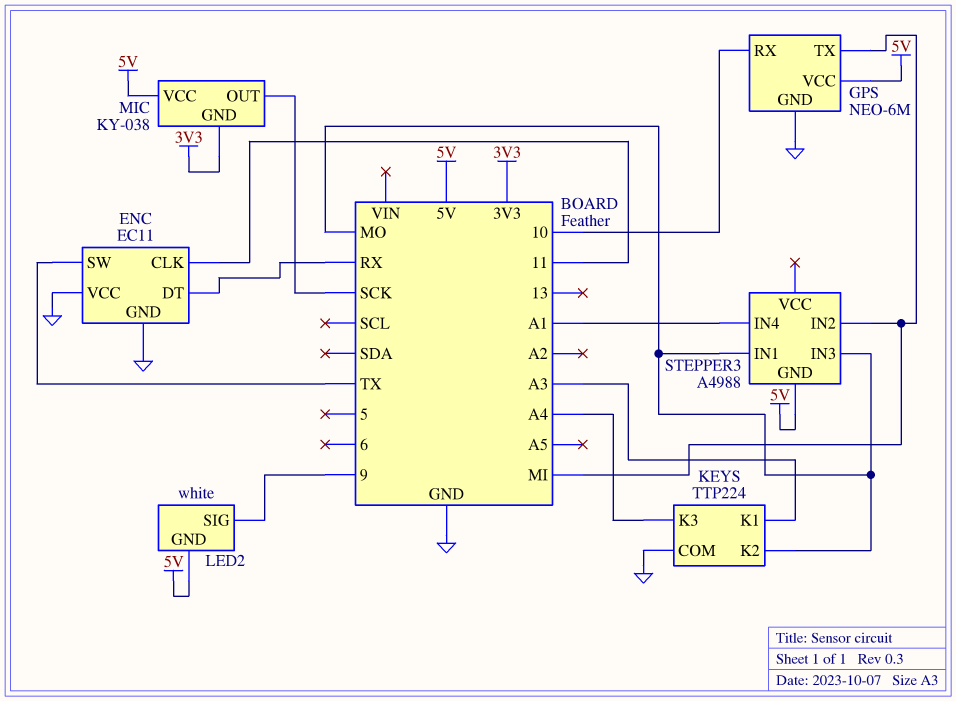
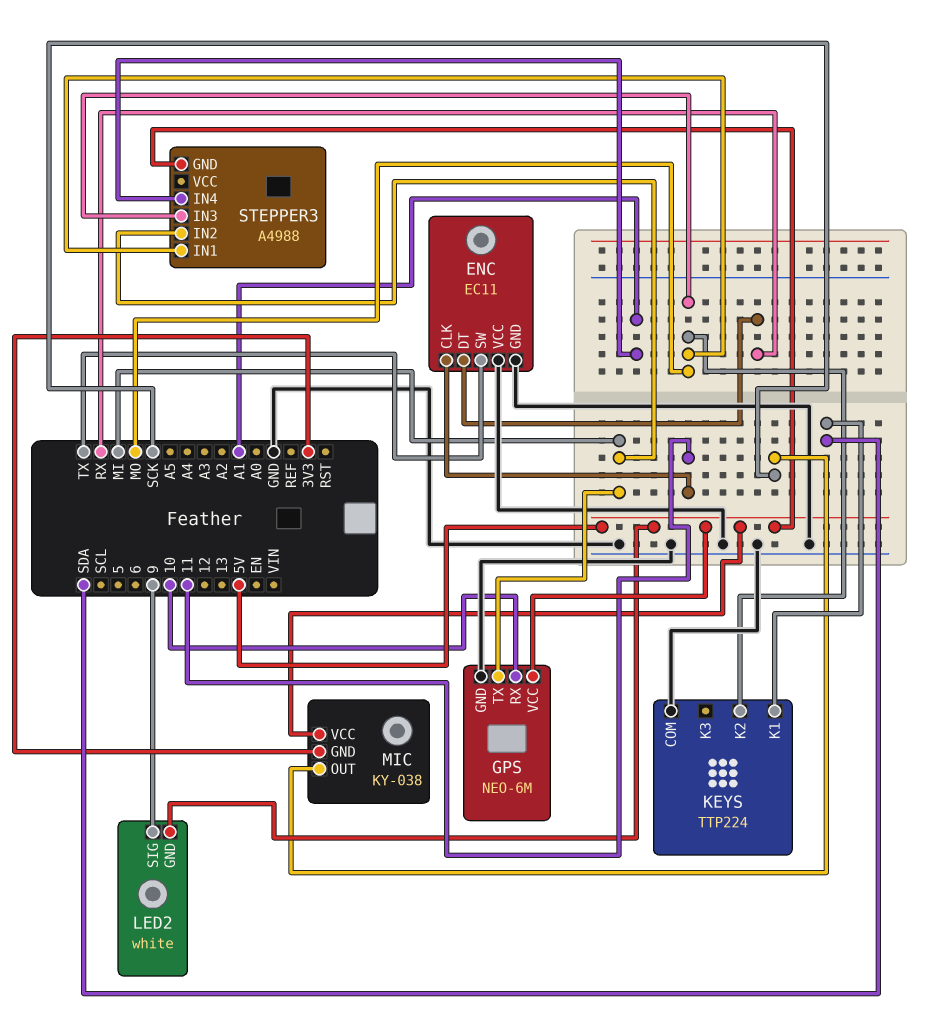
KEYS pin K1: A3 -> SDA
KEYS pin K3: A4 -> none

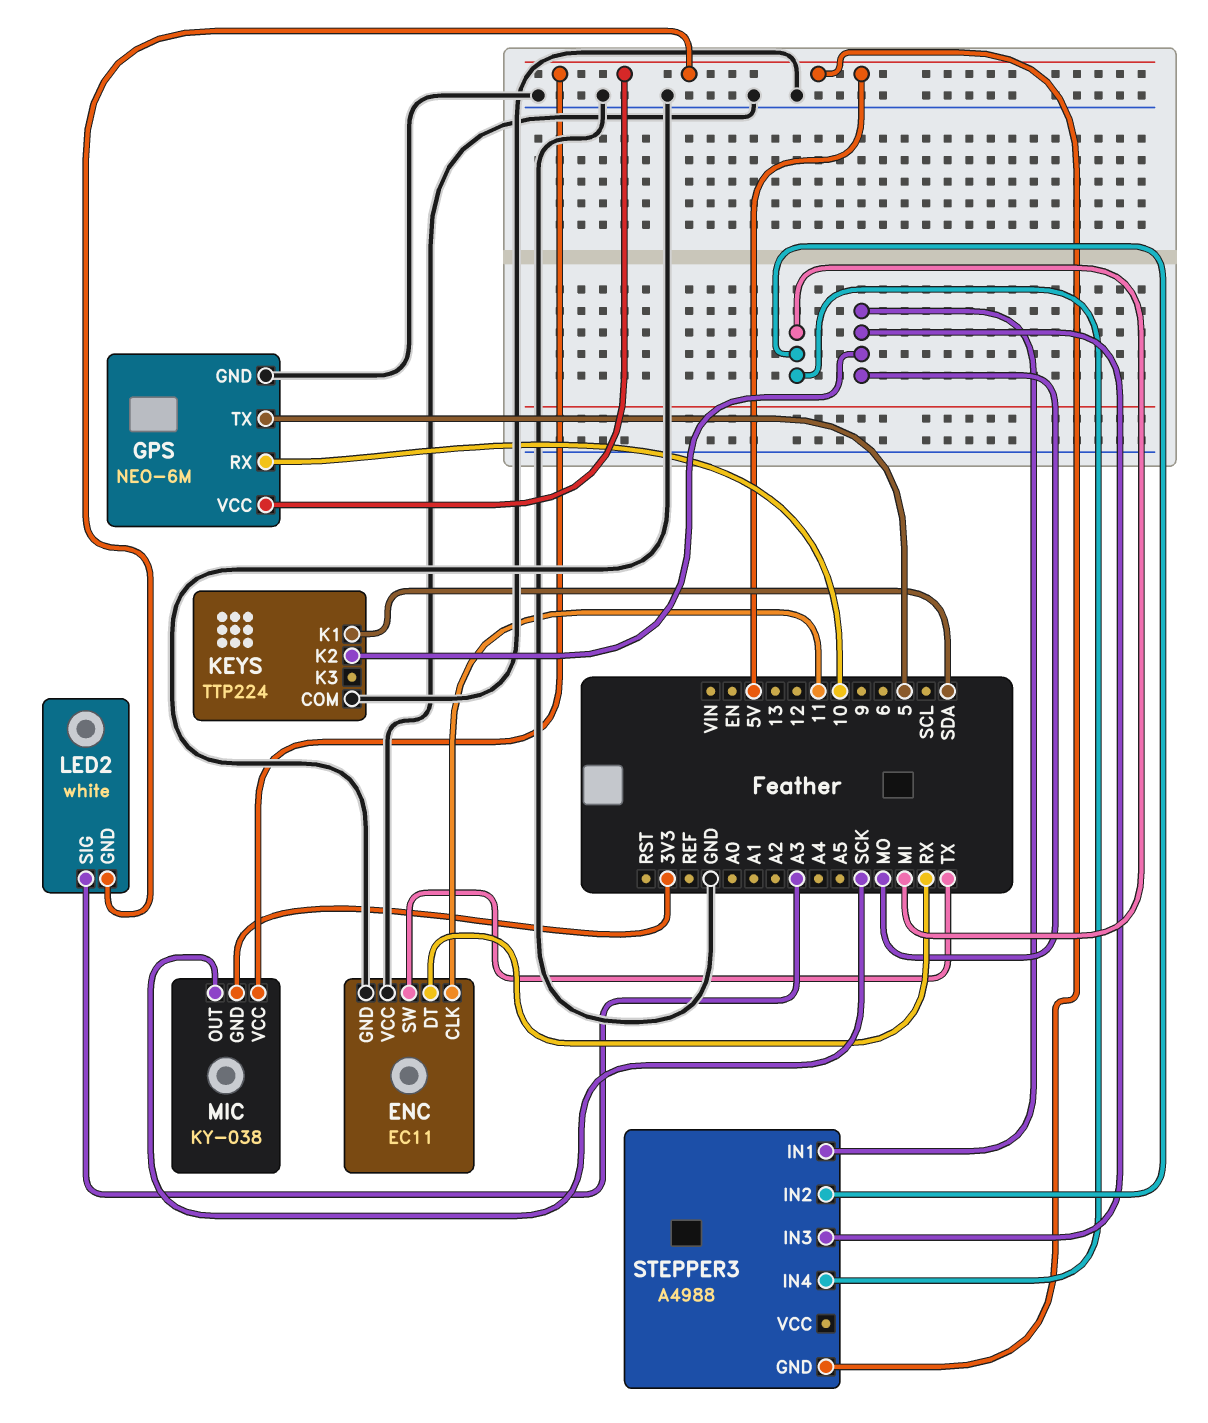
GPS pin TX: MI -> 5
LED2 pin SIG: 9 -> A3
STEPPER3 pin IN4: A1 -> MI

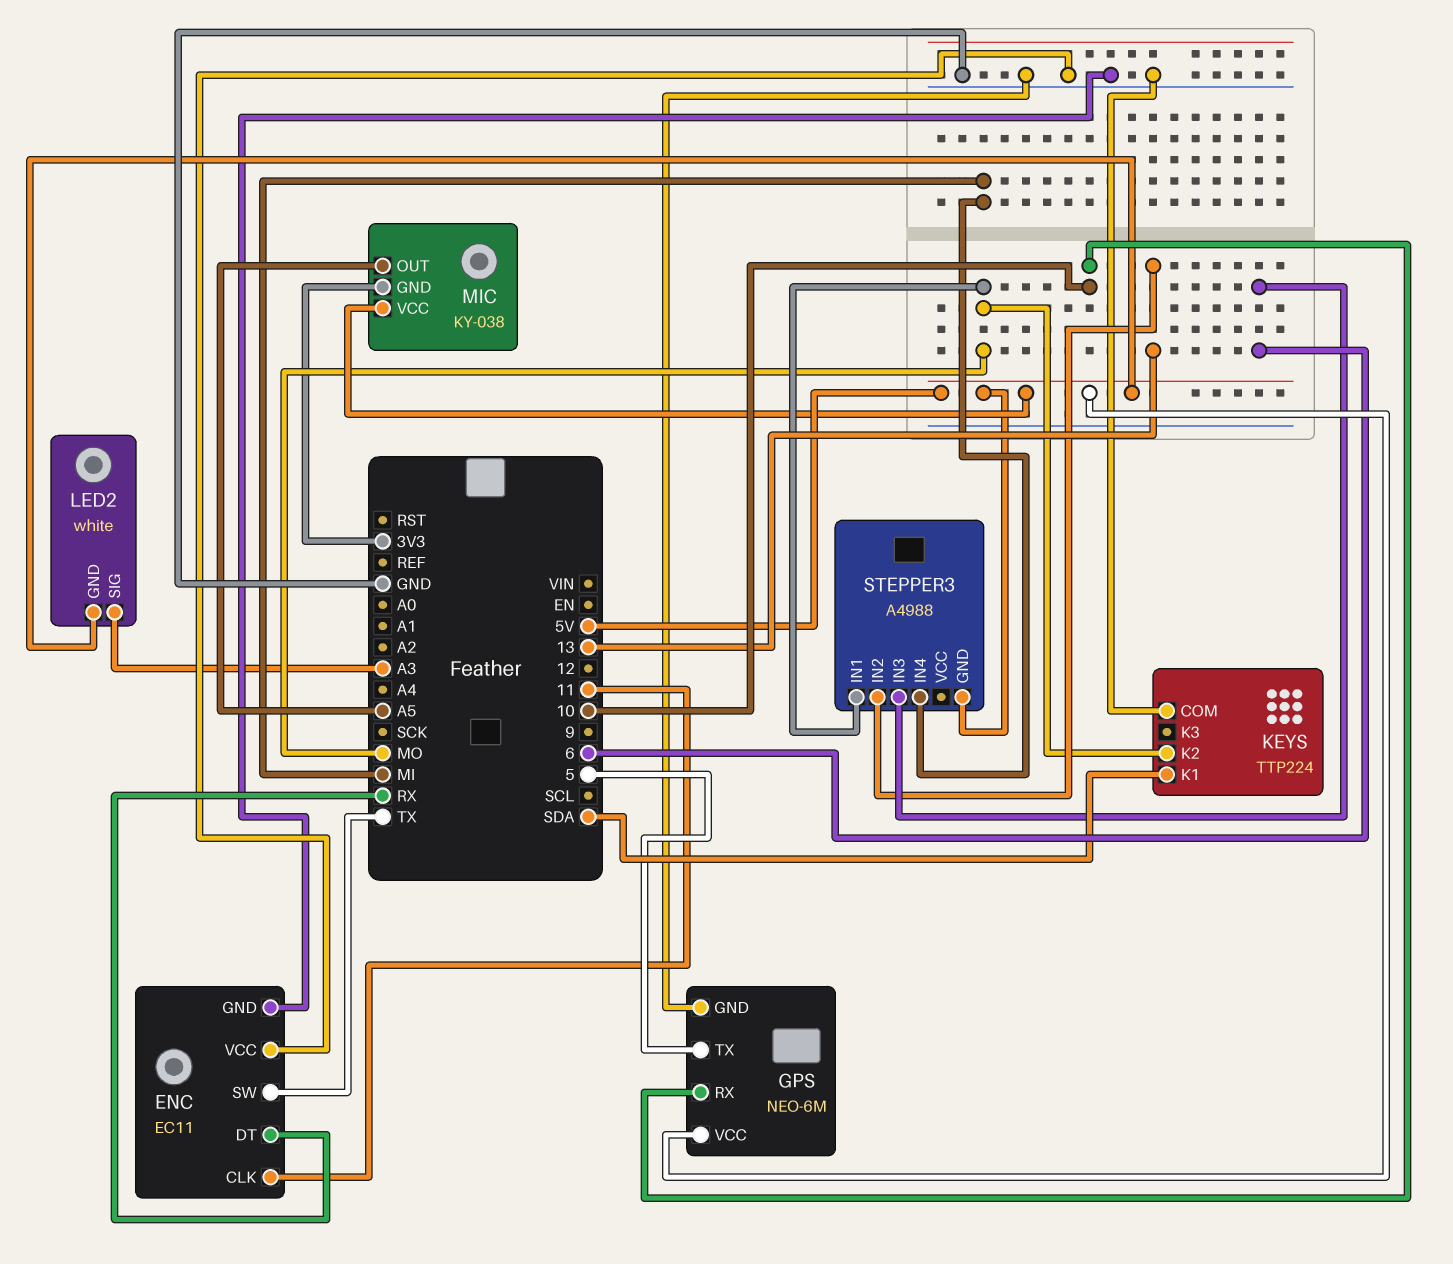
MIC pin OUT: SCK -> A5
STEPPER3 pin IN2: MI -> 13
STEPPER3 pin IN3: MO -> 6

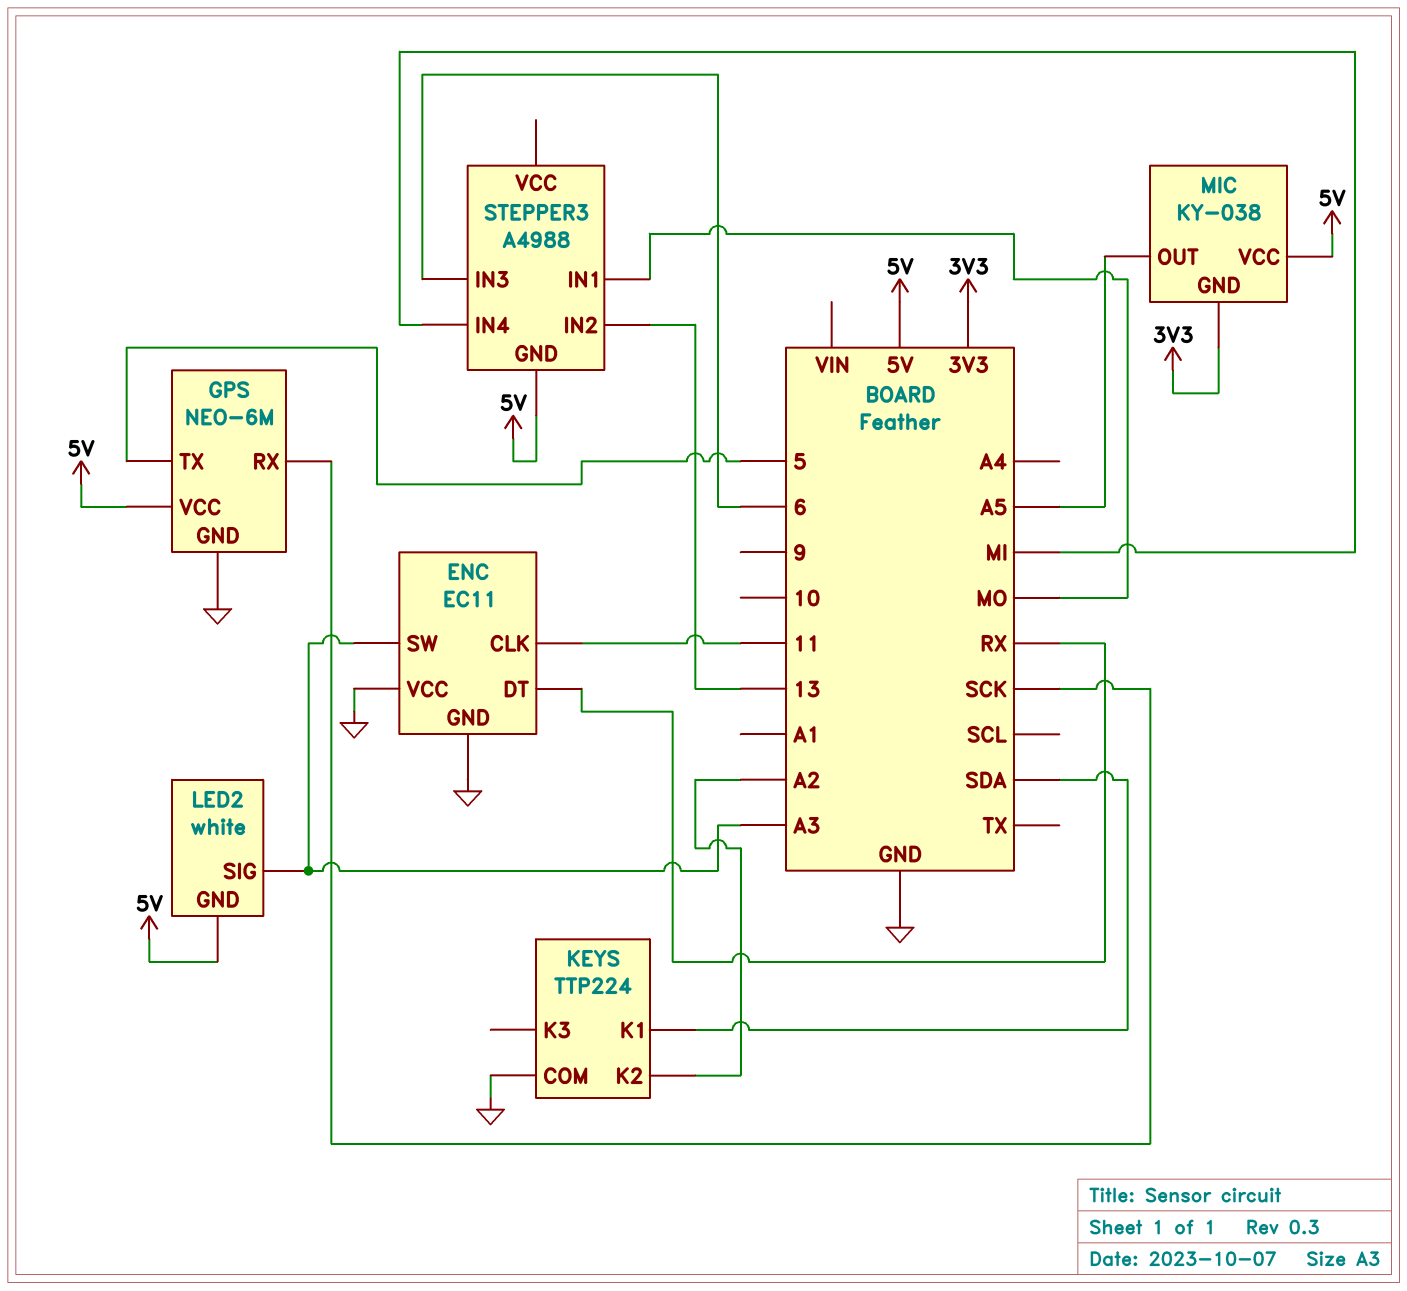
ENC pin SW: TX -> A3
GPS pin RX: 10 -> SCK
KEYS pin K2: MO -> A2

